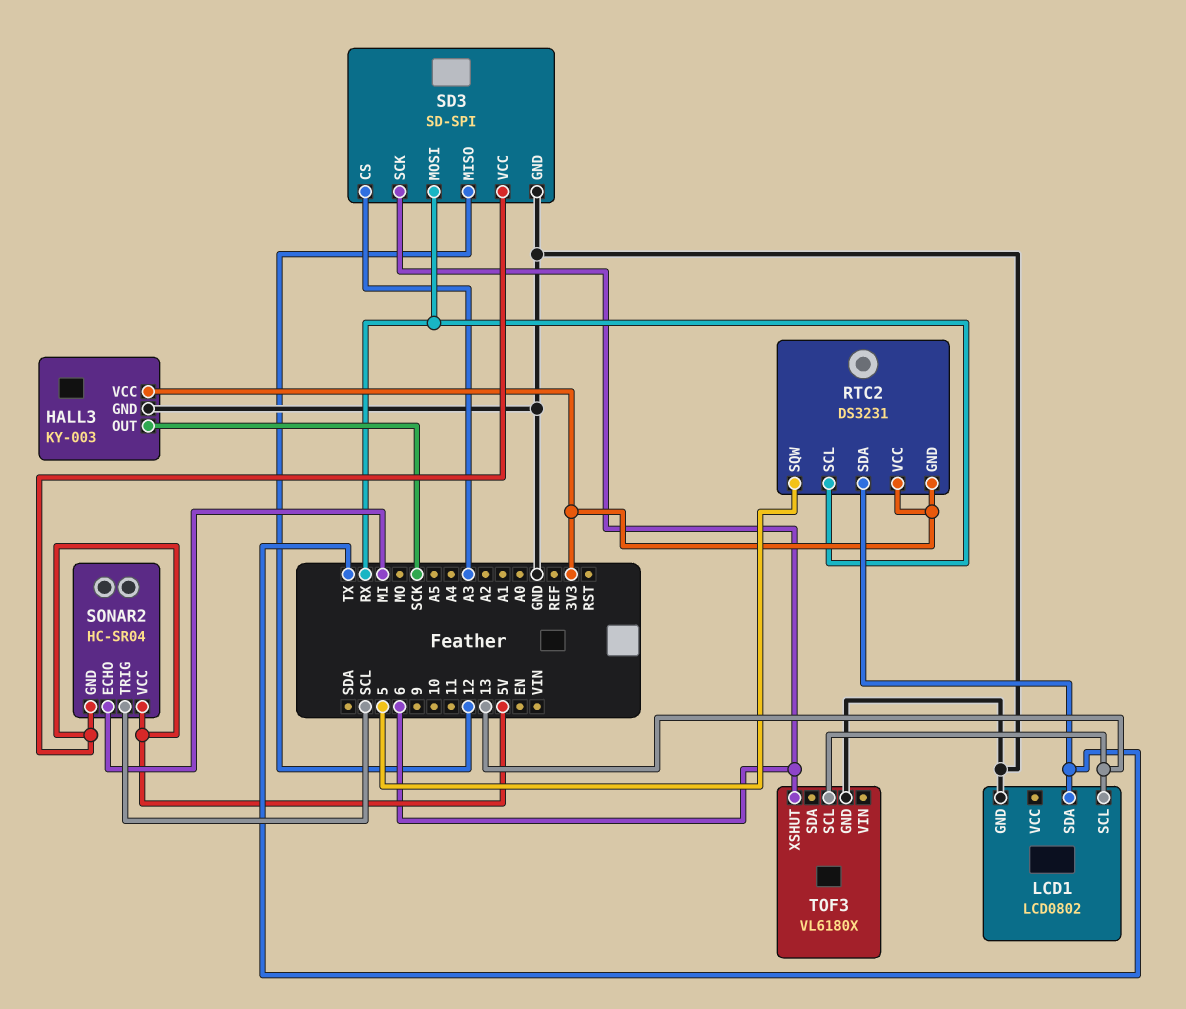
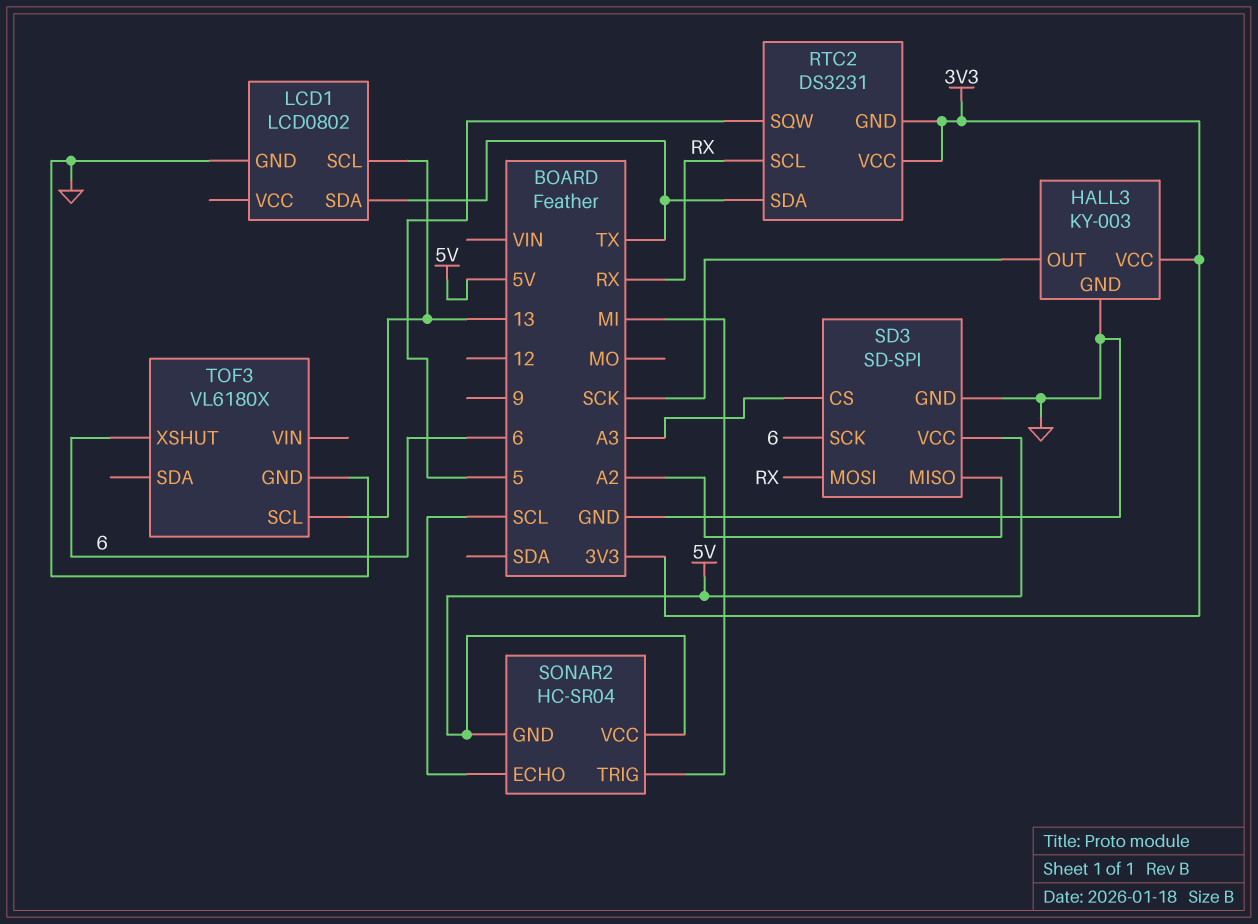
SD3 pin MISO: 12 -> A2
SONAR2 pin ECHO: MI -> SCL
SONAR2 pin TRIG: SCL -> MI

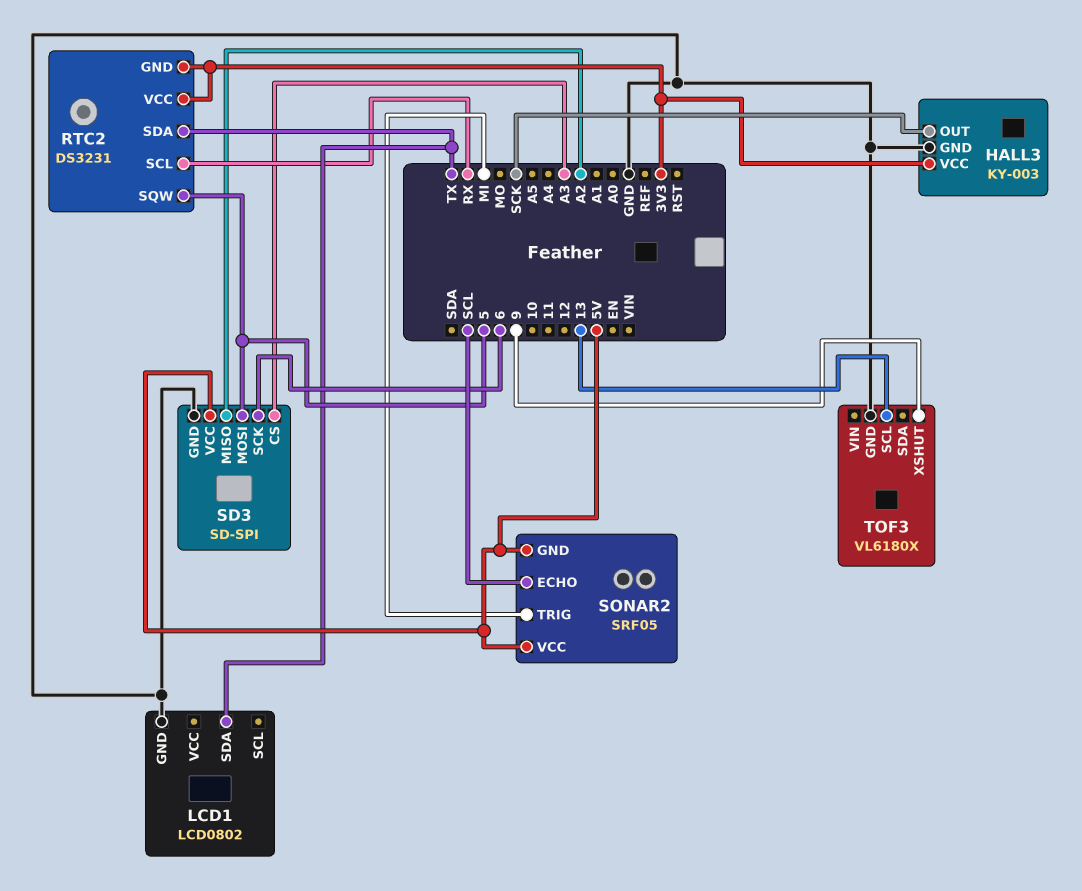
LCD1 pin SCL: 13 -> none
SD3 pin MOSI: RX -> 5
SONAR2: HC-SR04 -> SRF05
TOF3 pin XSHUT: 6 -> 9

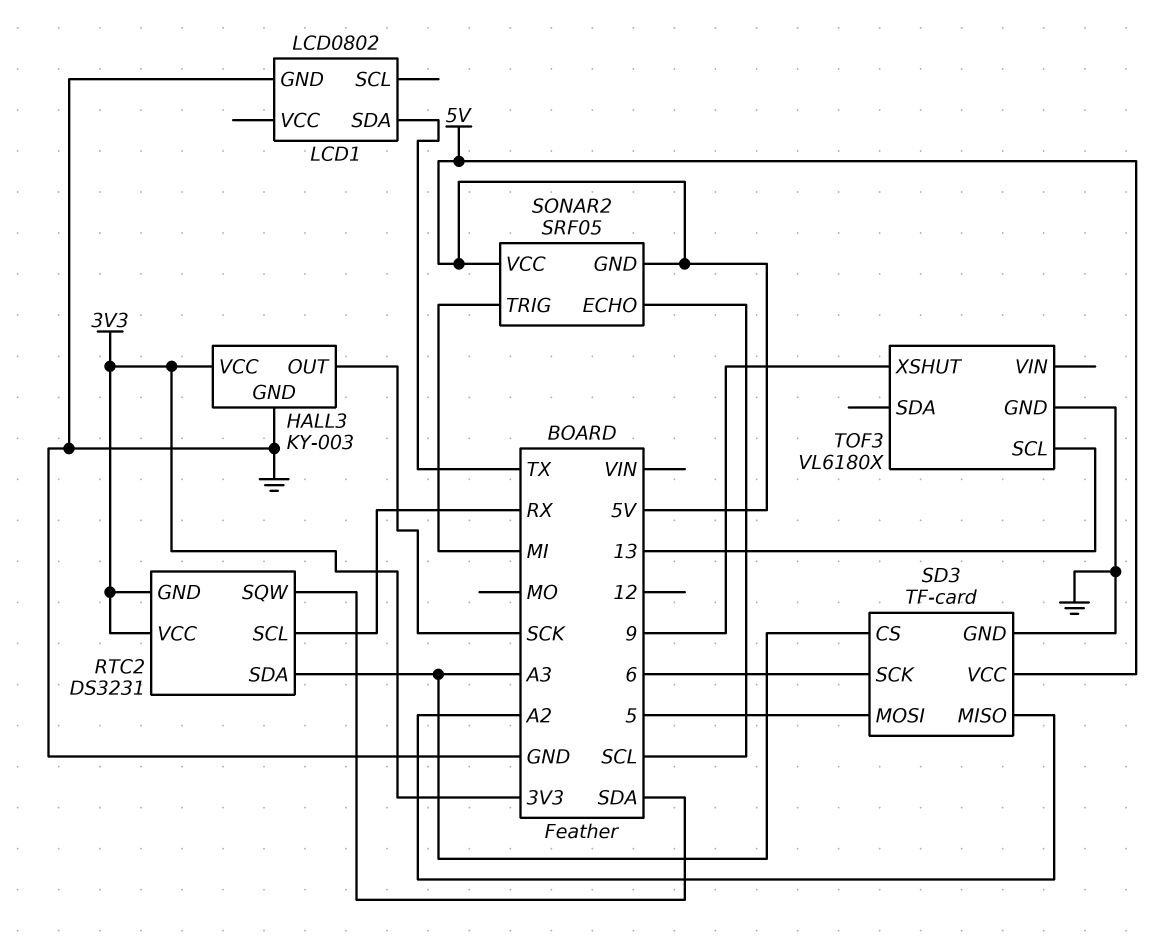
RTC2 pin SDA: TX -> A3
RTC2 pin SQW: 5 -> SDA
SD3: SD-SPI -> TF-card

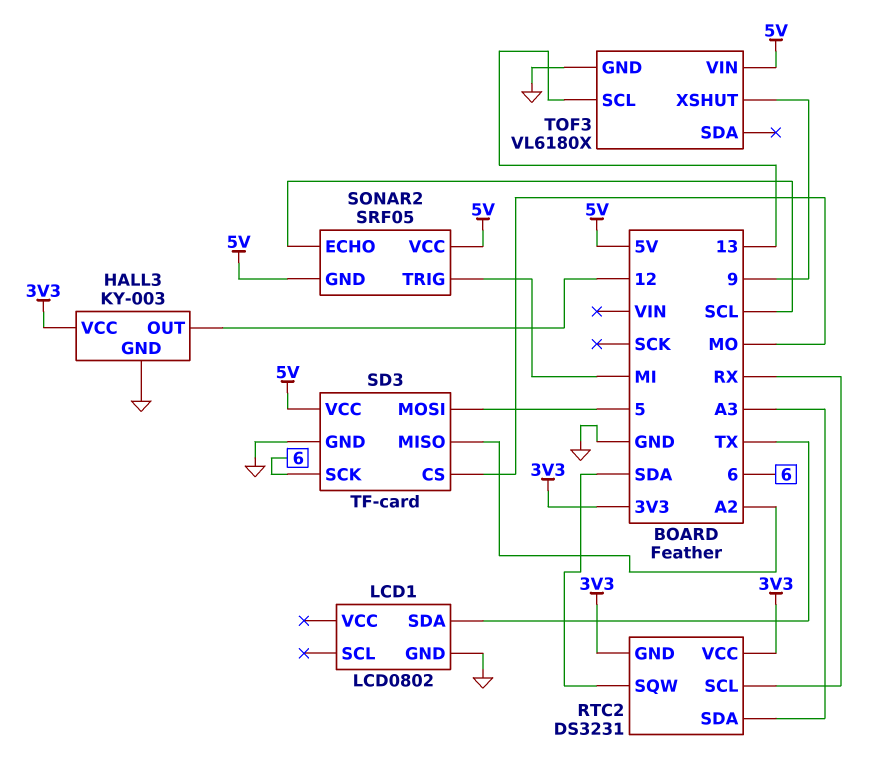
HALL3 pin OUT: SCK -> 12
SD3 pin CS: A3 -> MO
TOF3 pin VIN: none -> 5V

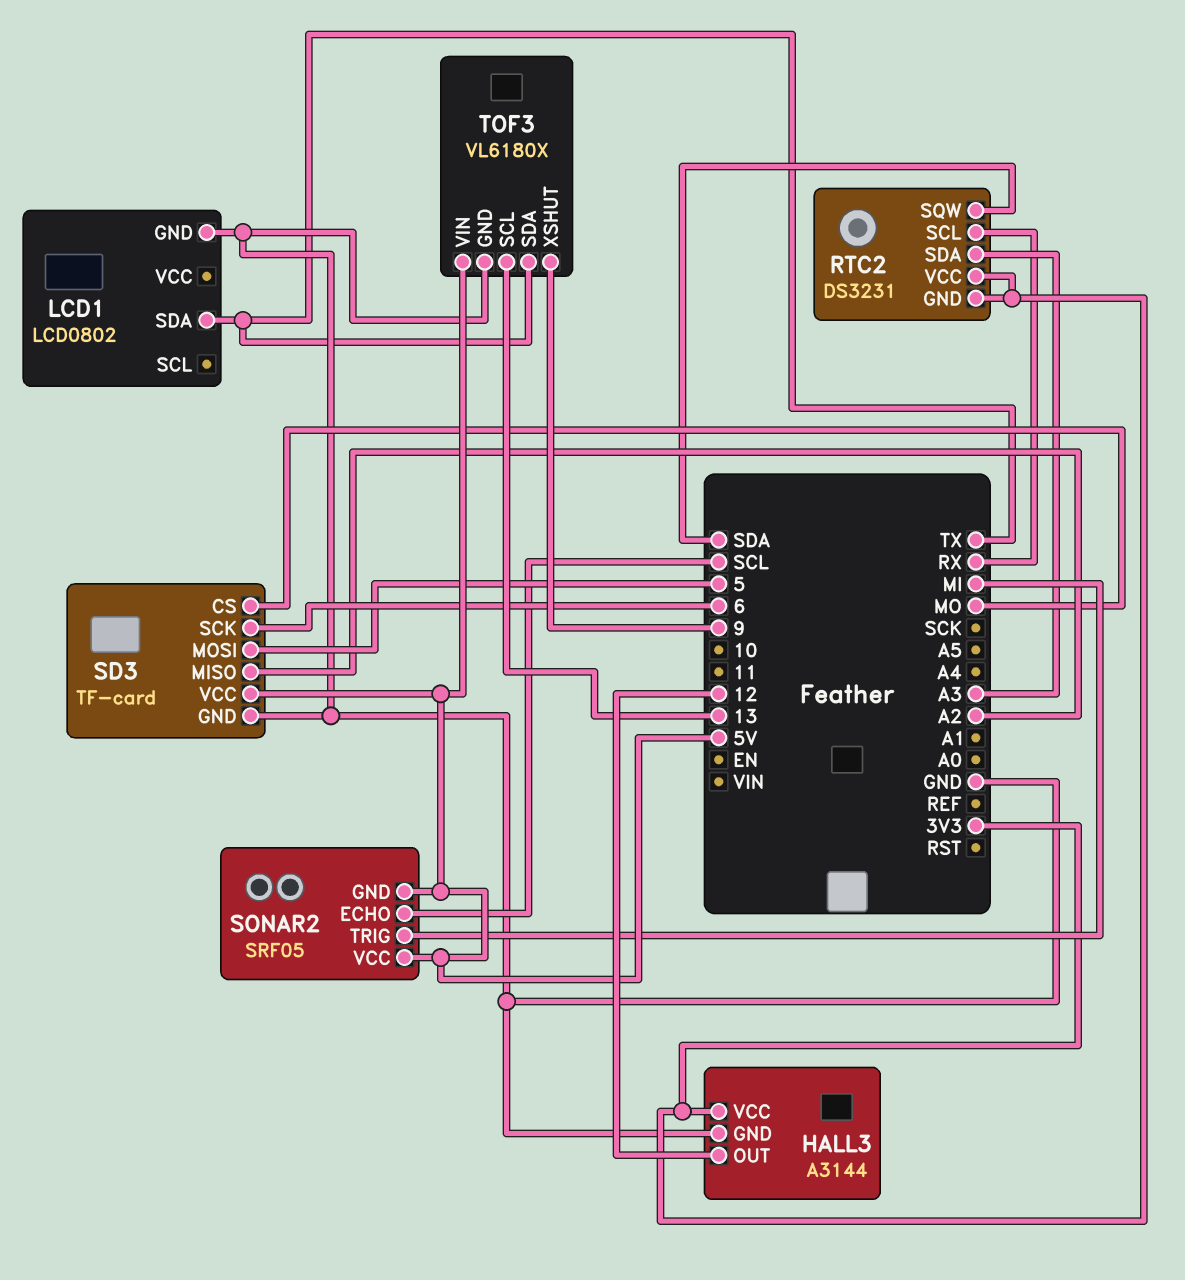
HALL3: KY-003 -> A3144
TOF3 pin SDA: none -> TX

